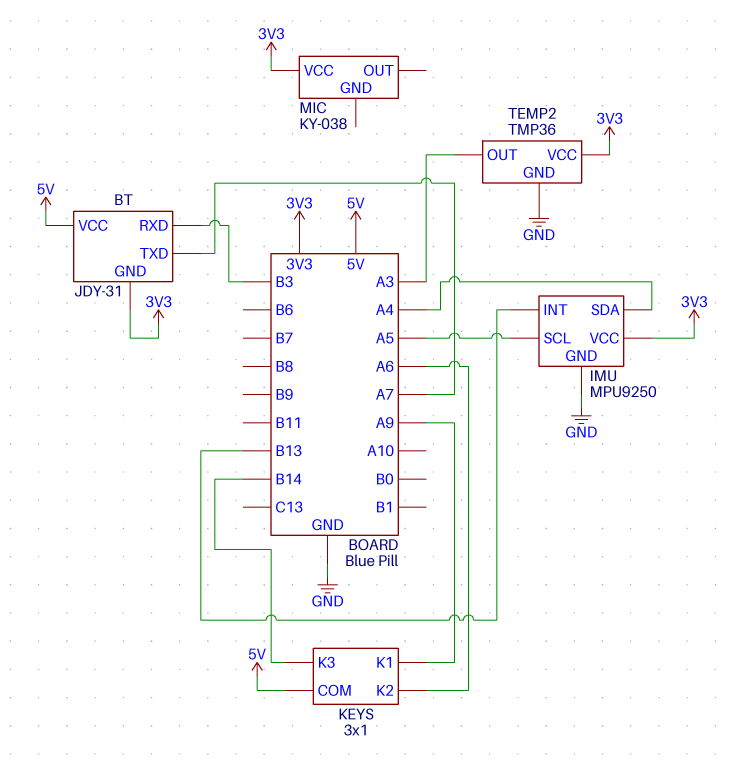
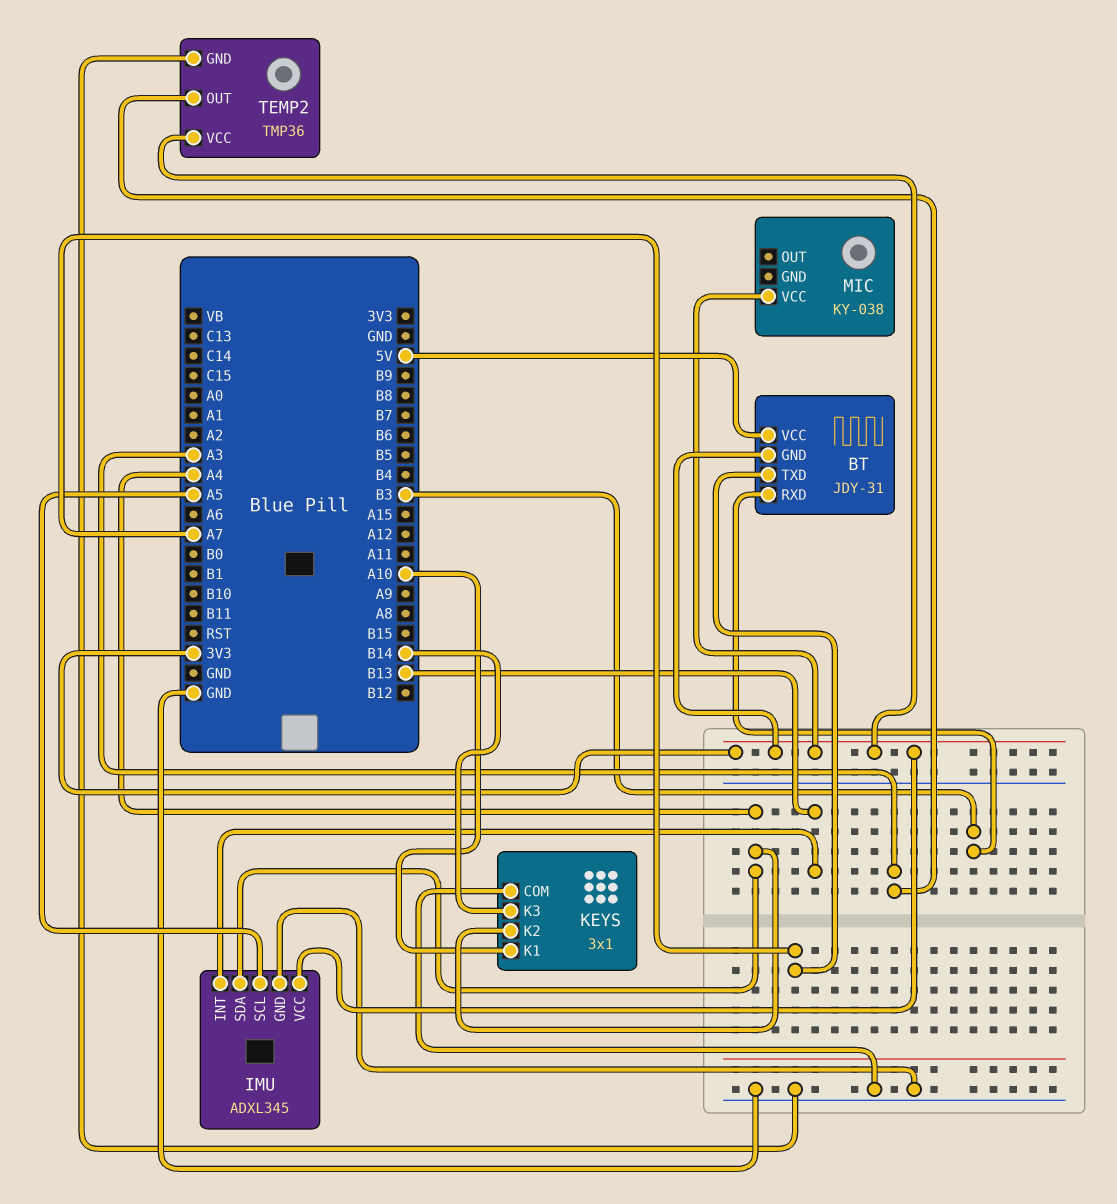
IMU: MPU9250 -> ADXL345
KEYS pin COM: 5V -> GND
KEYS pin K1: A9 -> A10
KEYS pin K2: A6 -> A4

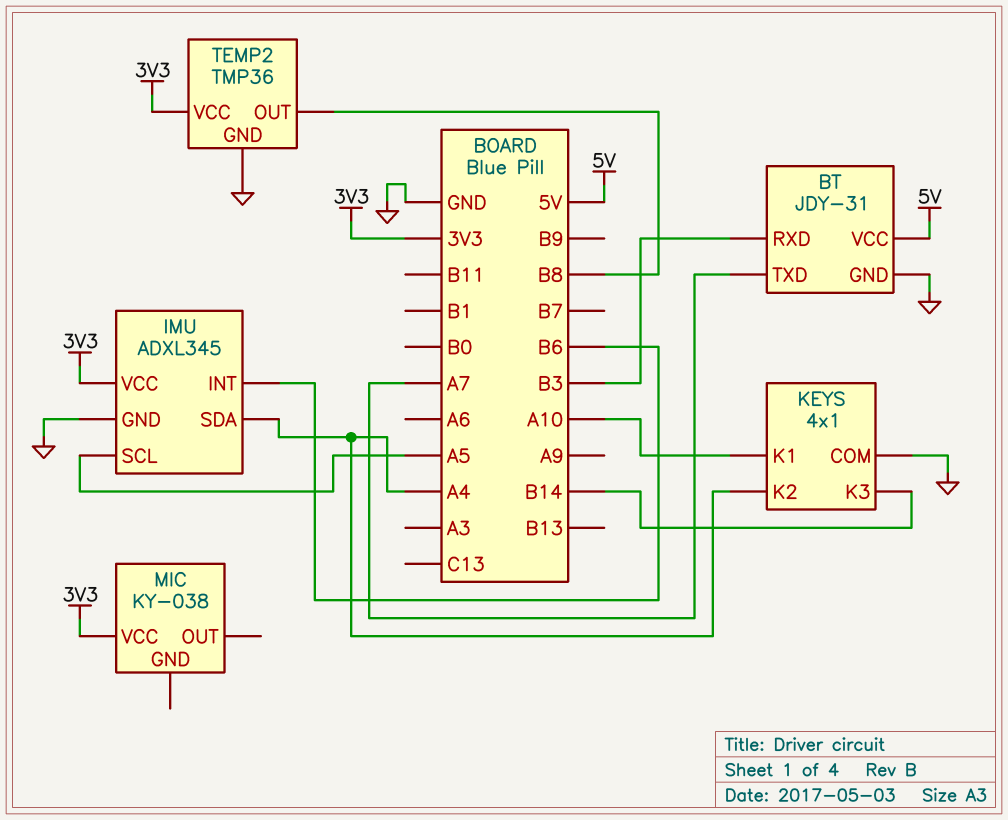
BT pin GND: 3V3 -> GND
IMU pin INT: B13 -> B6
KEYS: 3x1 -> 4x1
TEMP2 pin OUT: A3 -> B8

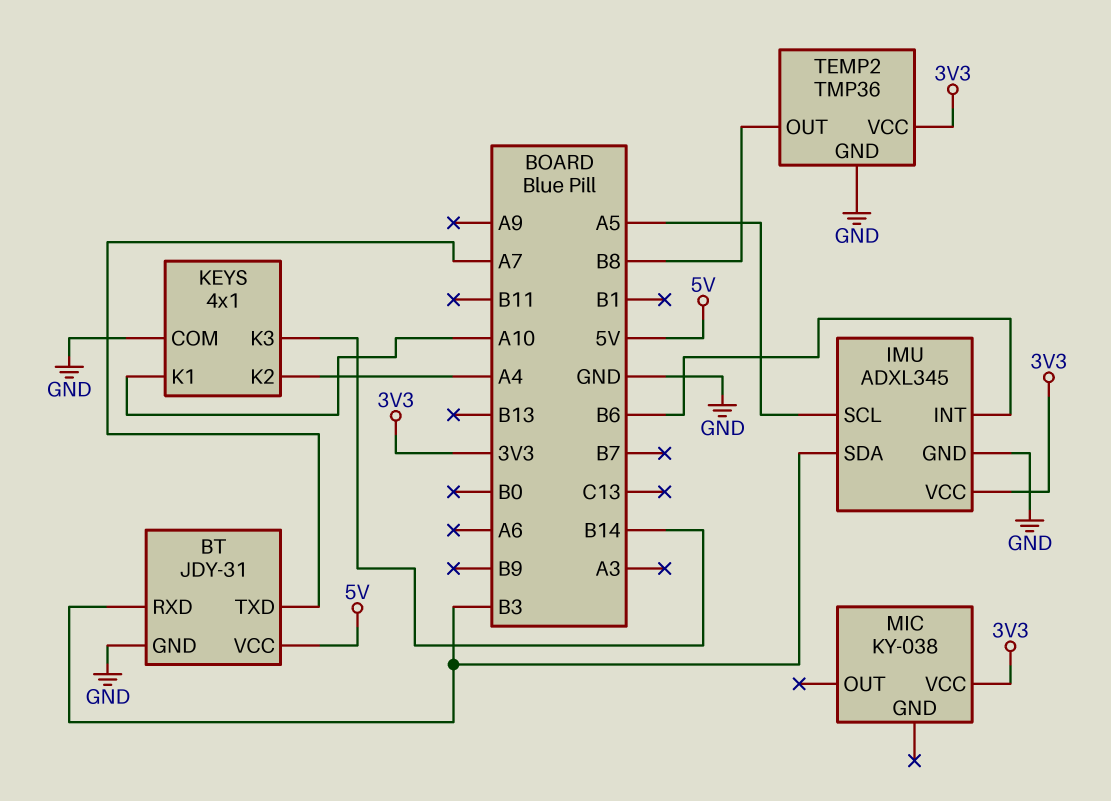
IMU pin SDA: A4 -> B3

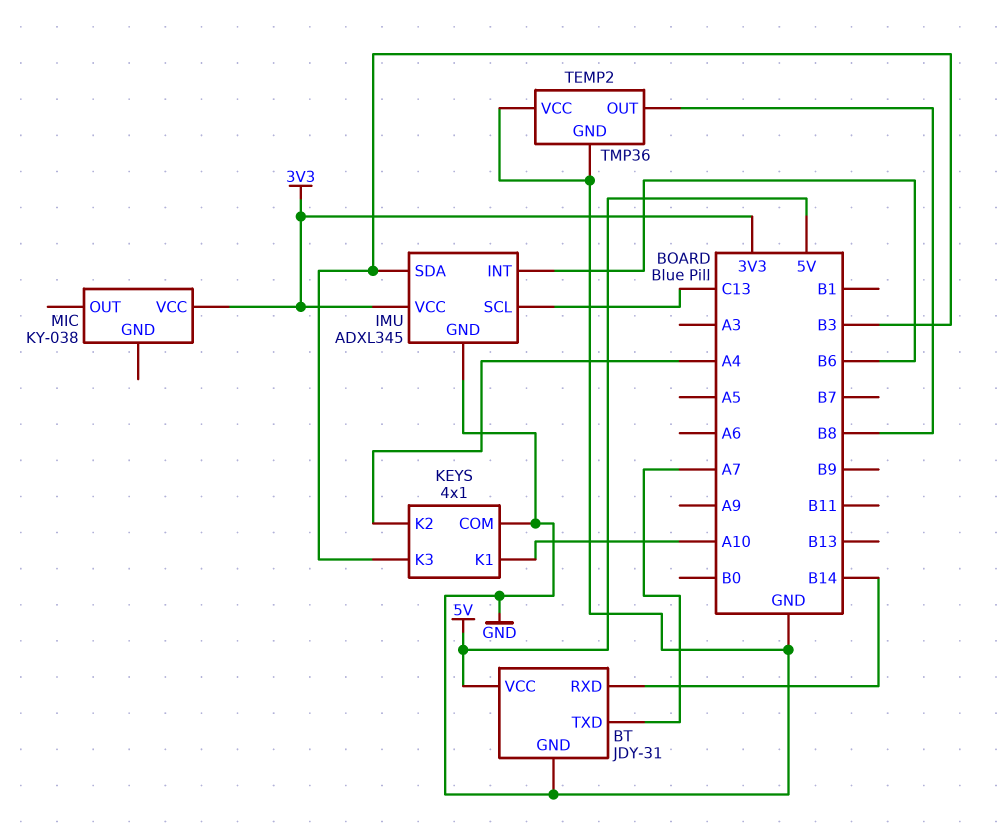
BT pin RXD: B3 -> B14
IMU pin SCL: A5 -> C13
KEYS pin K3: B14 -> B3
TEMP2 pin VCC: 3V3 -> GND

